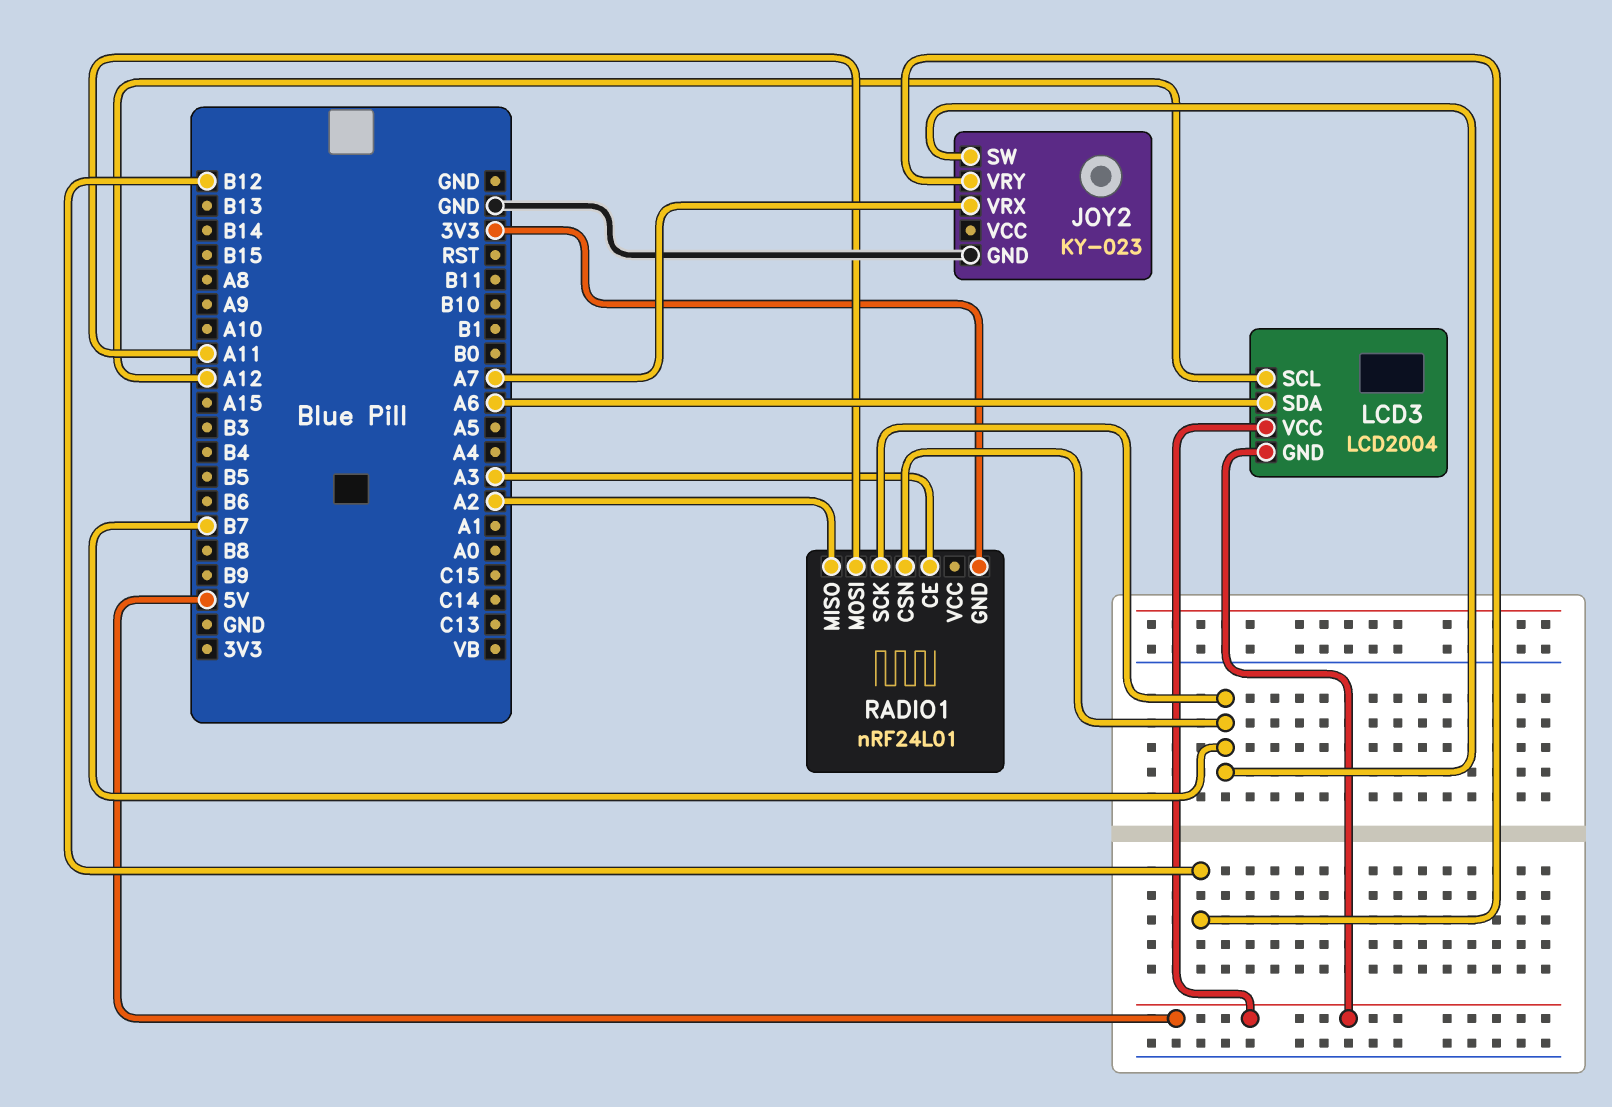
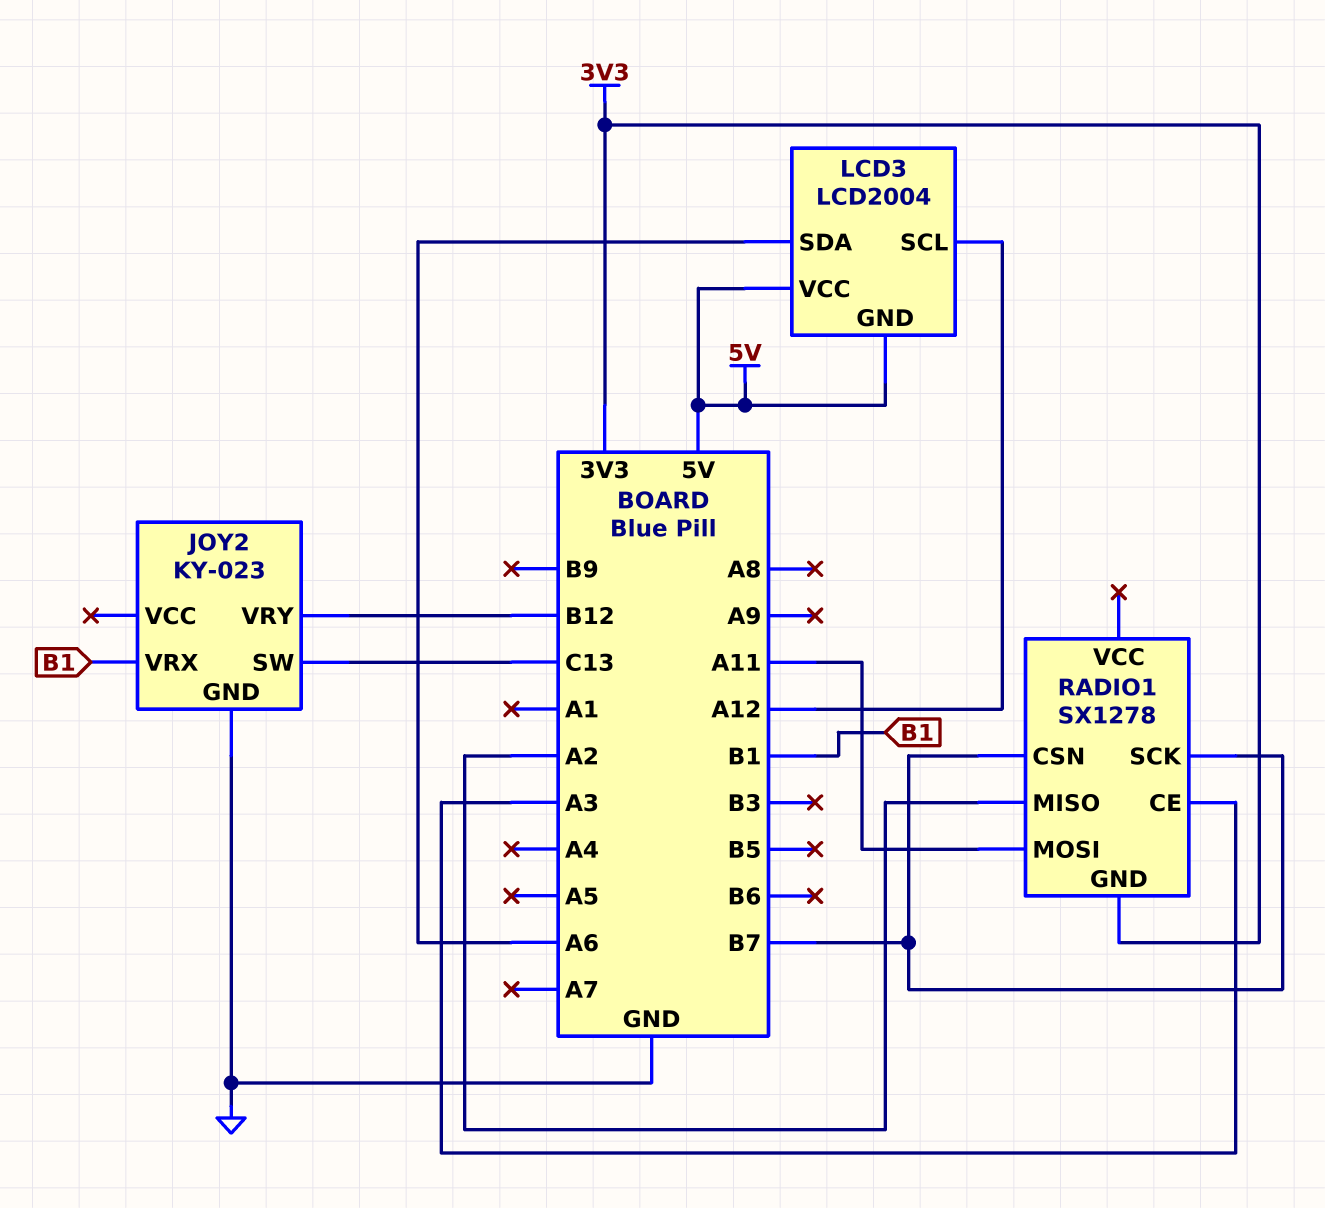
JOY2 pin SW: B7 -> C13
JOY2 pin VRX: A7 -> B1
RADIO1: nRF24L01 -> SX1278

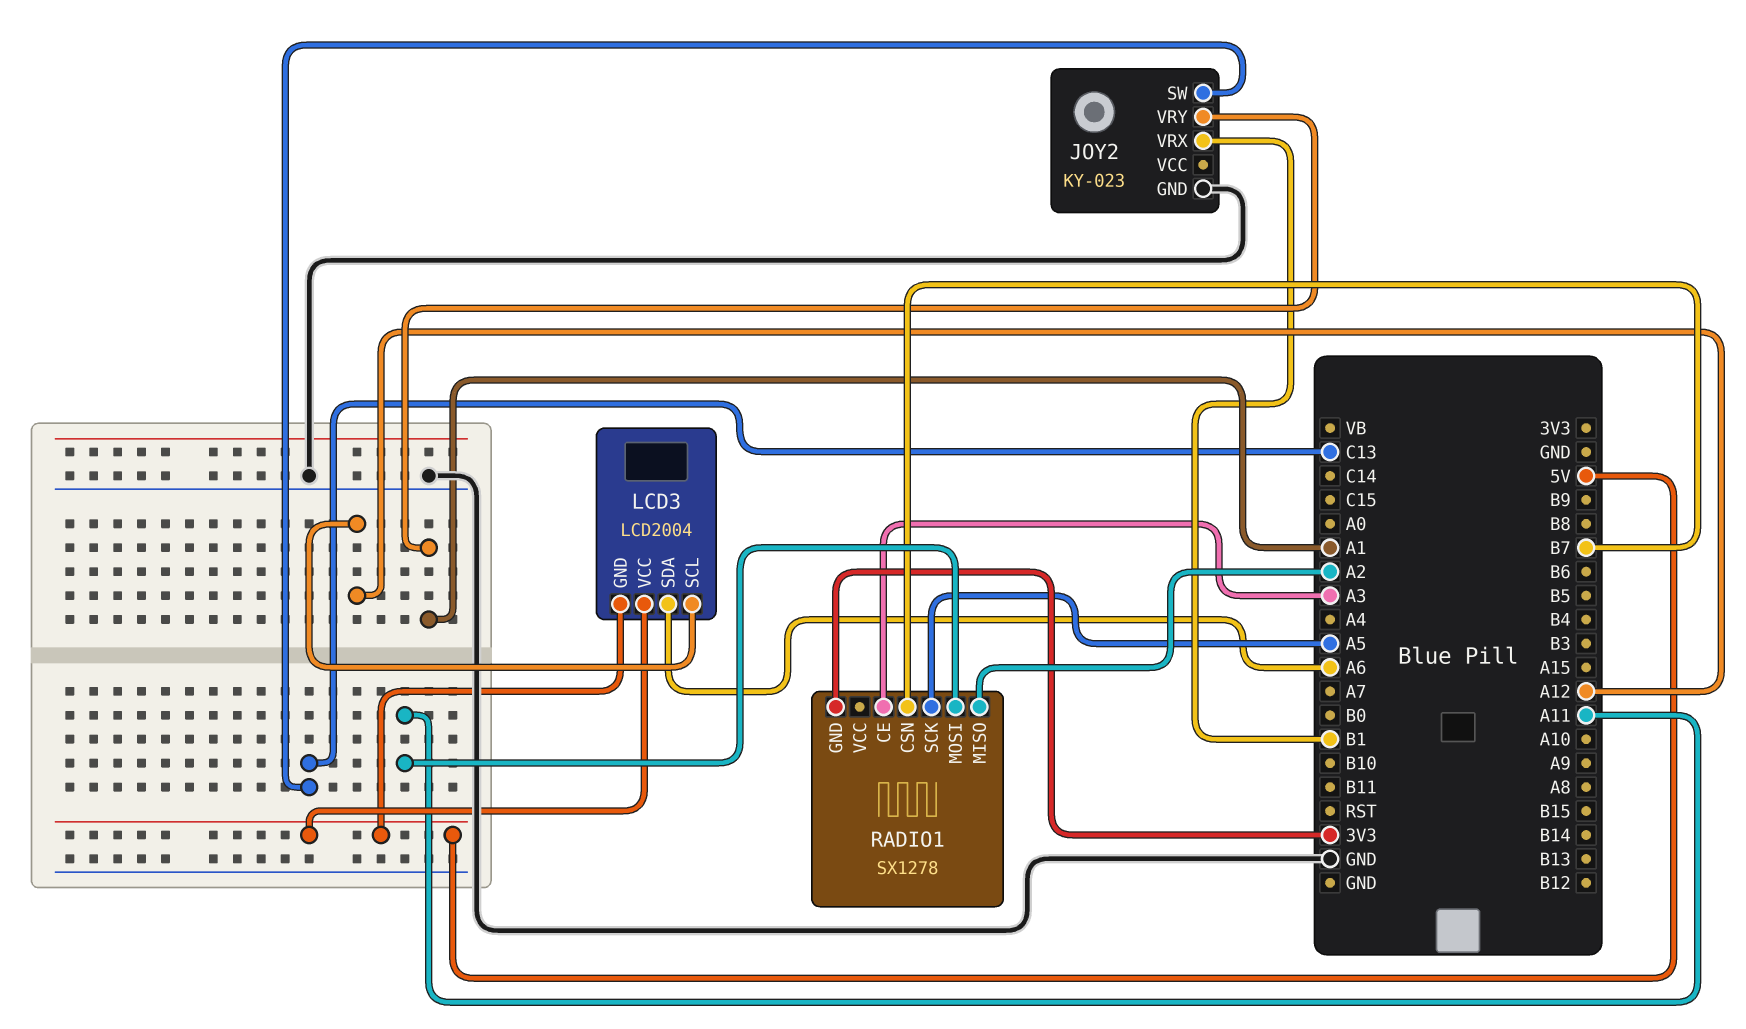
JOY2 pin VRY: B12 -> A1
RADIO1 pin SCK: B7 -> A5

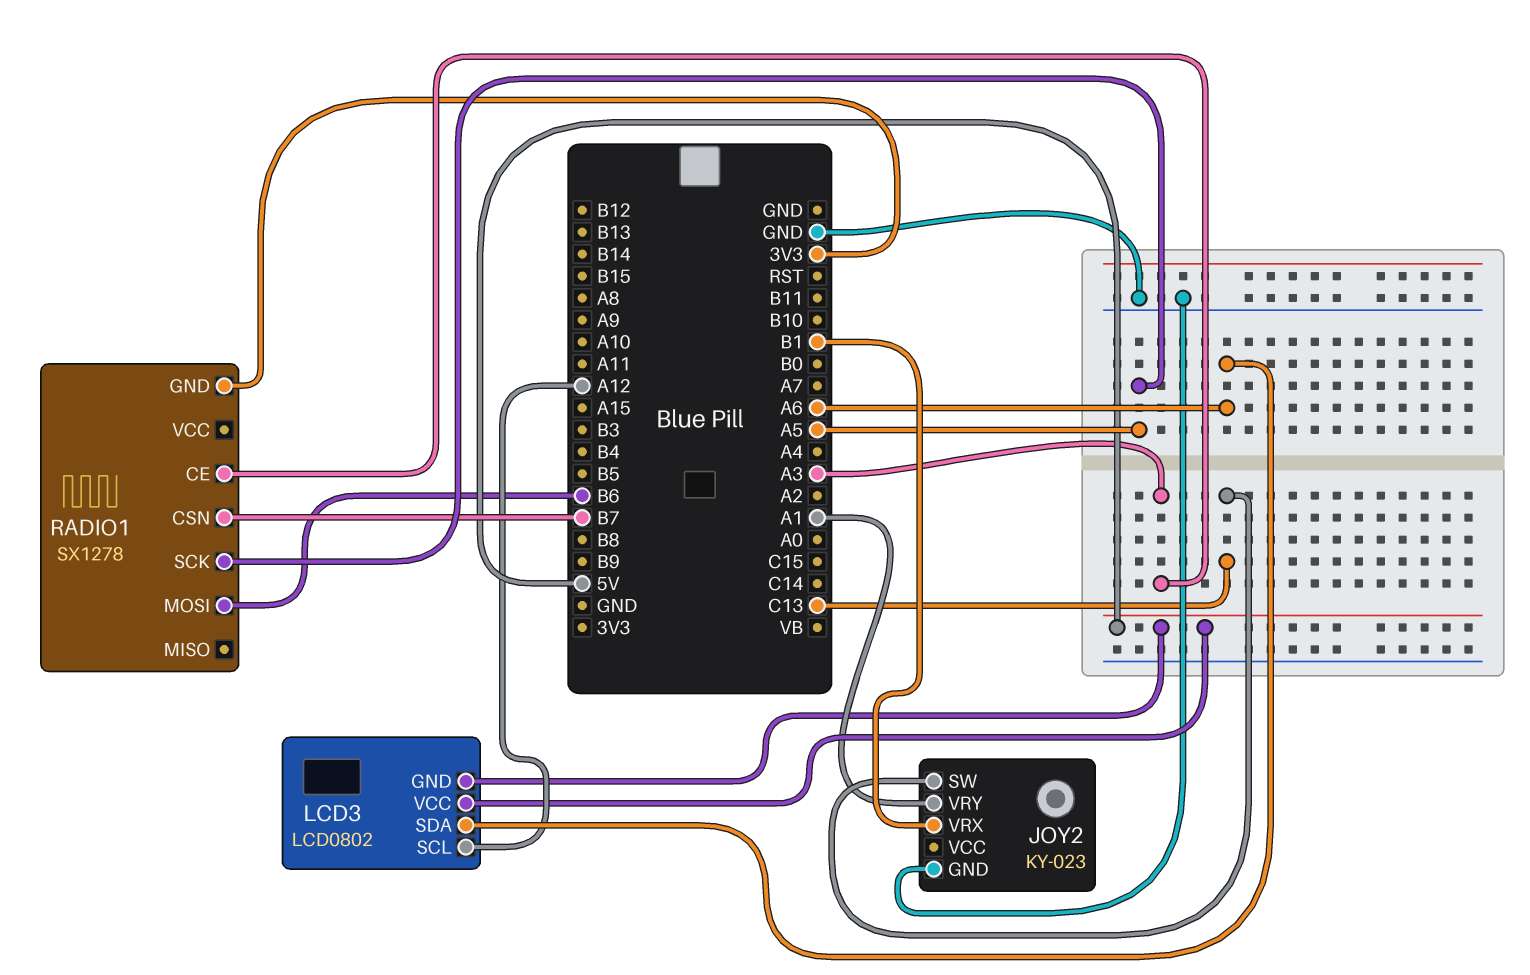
LCD3: LCD2004 -> LCD0802
RADIO1 pin MISO: A2 -> none
RADIO1 pin MOSI: A11 -> B6

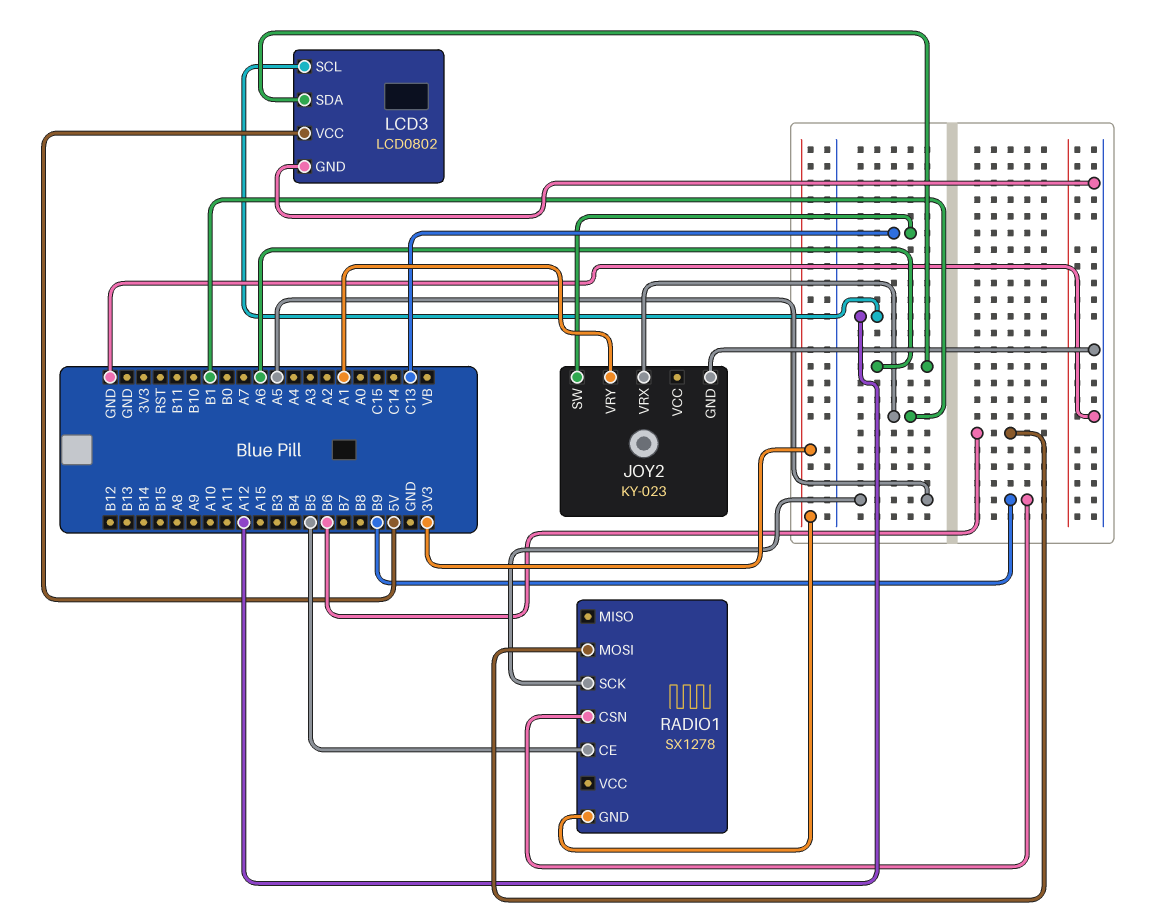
LCD3 pin GND: 5V -> GND
RADIO1 pin CE: A3 -> B5
RADIO1 pin CSN: B7 -> B9

